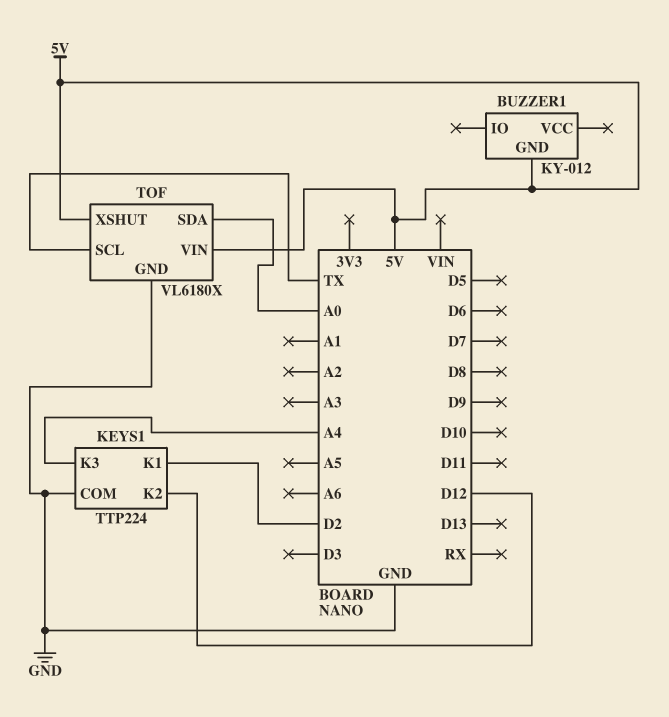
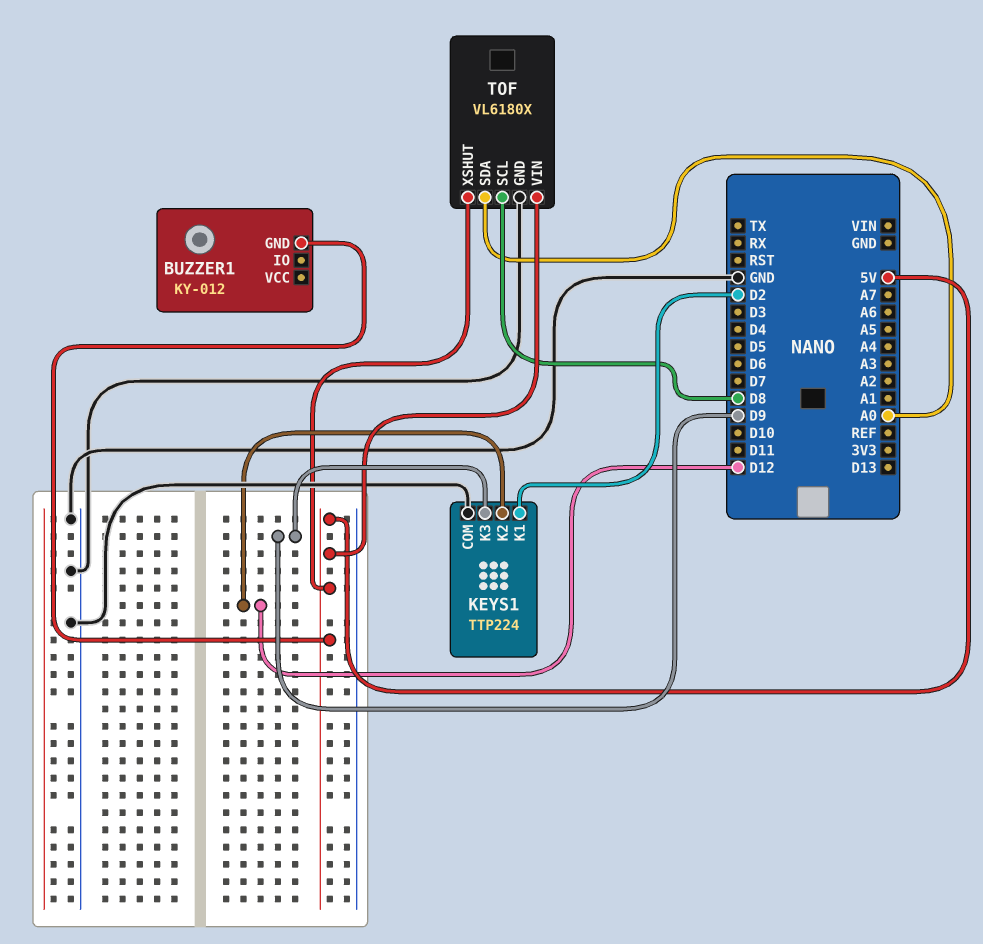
KEYS1 pin K3: A4 -> D9
TOF pin SCL: TX -> D8

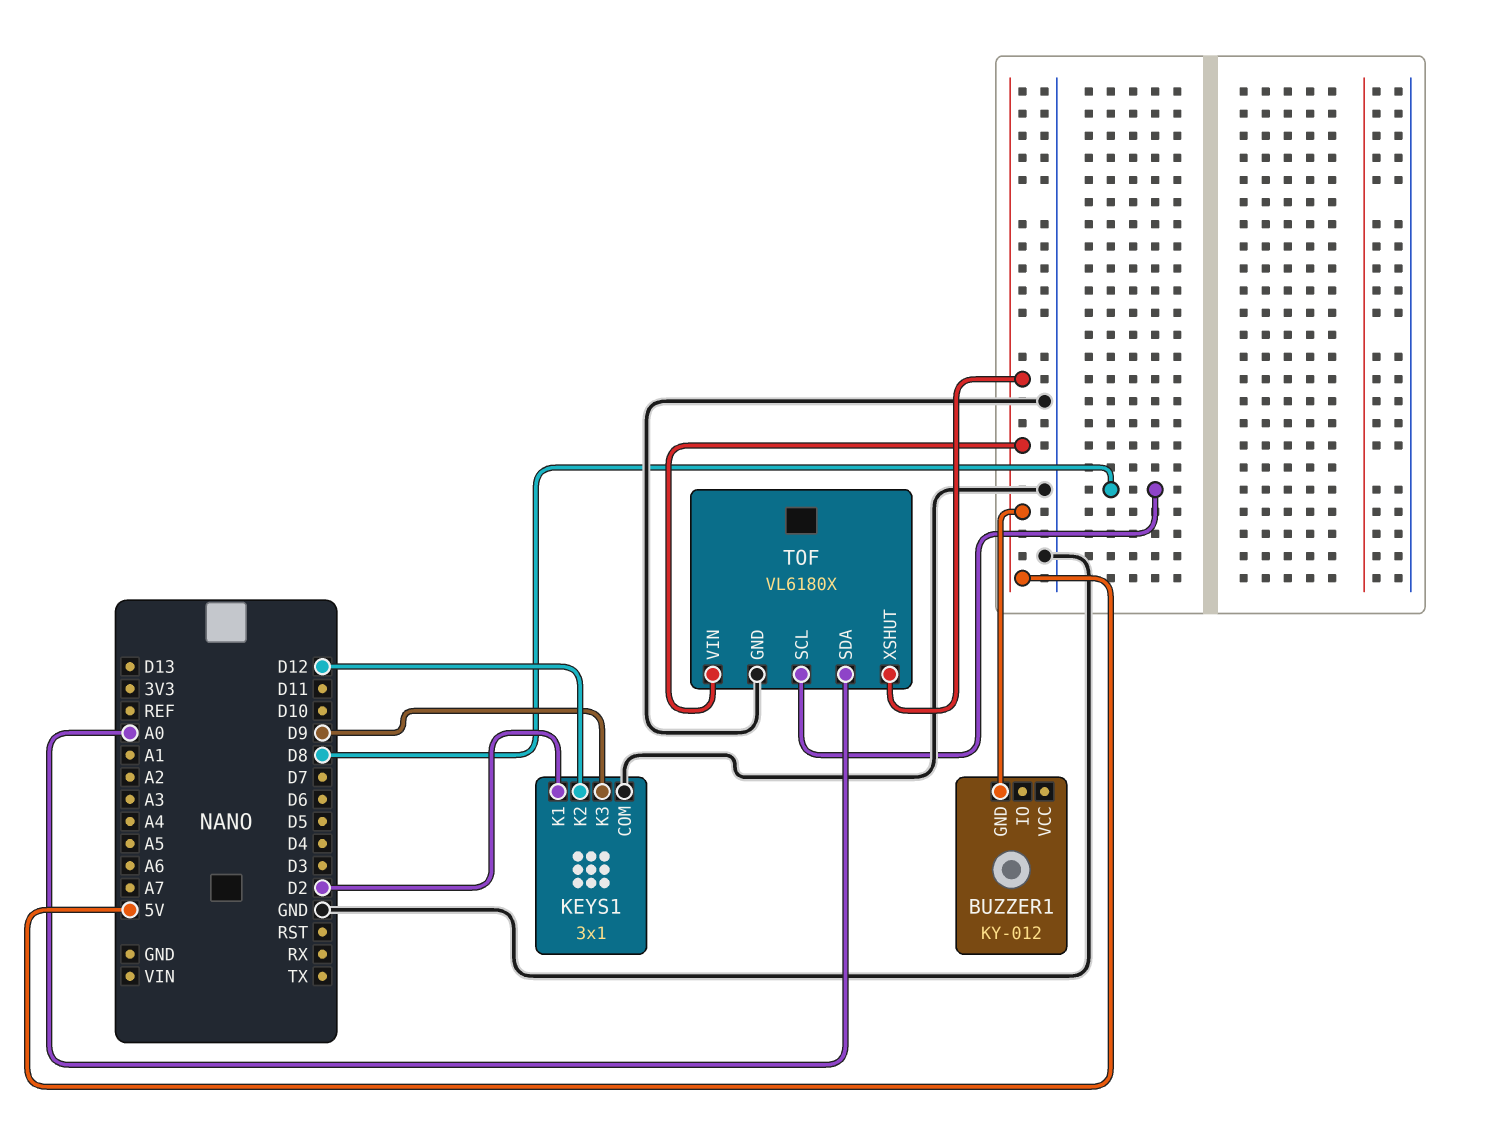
KEYS1: TTP224 -> 3x1

